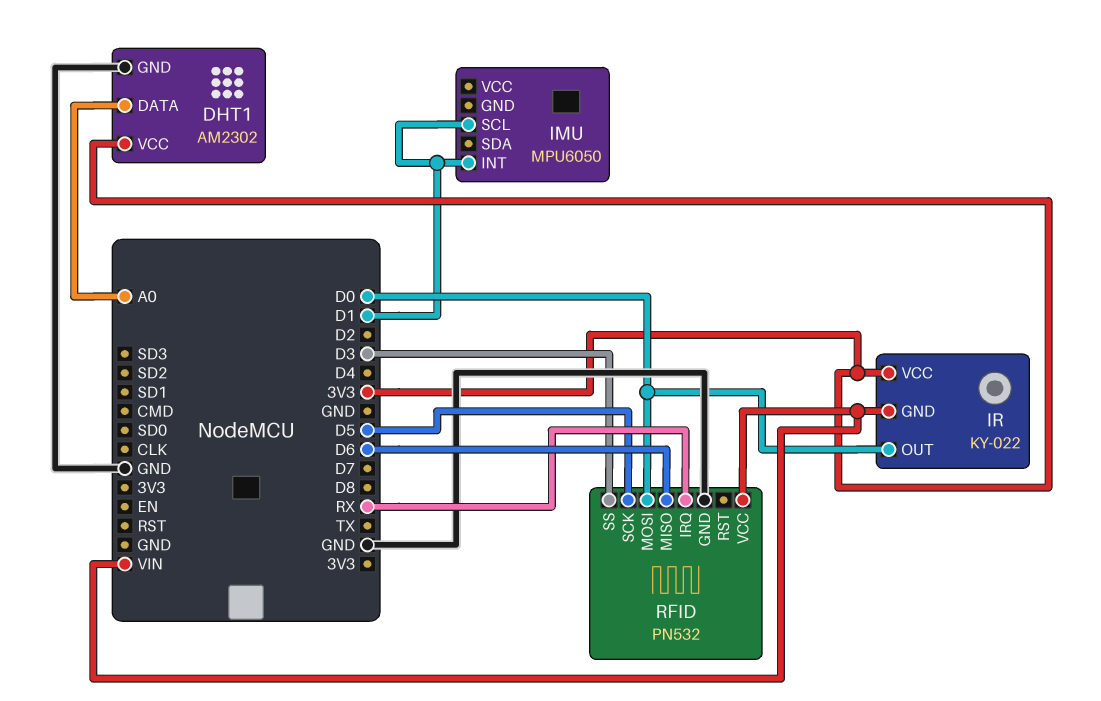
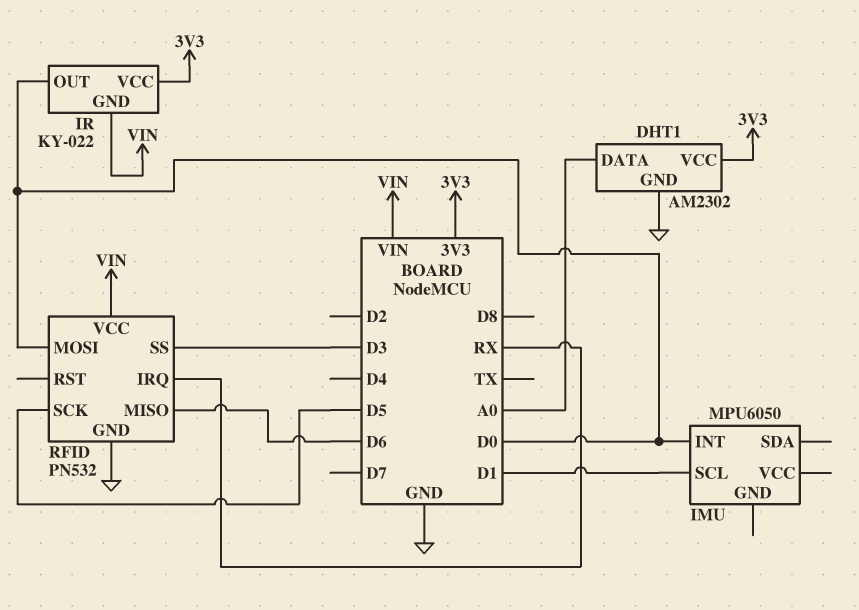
IMU pin INT: D1 -> D0

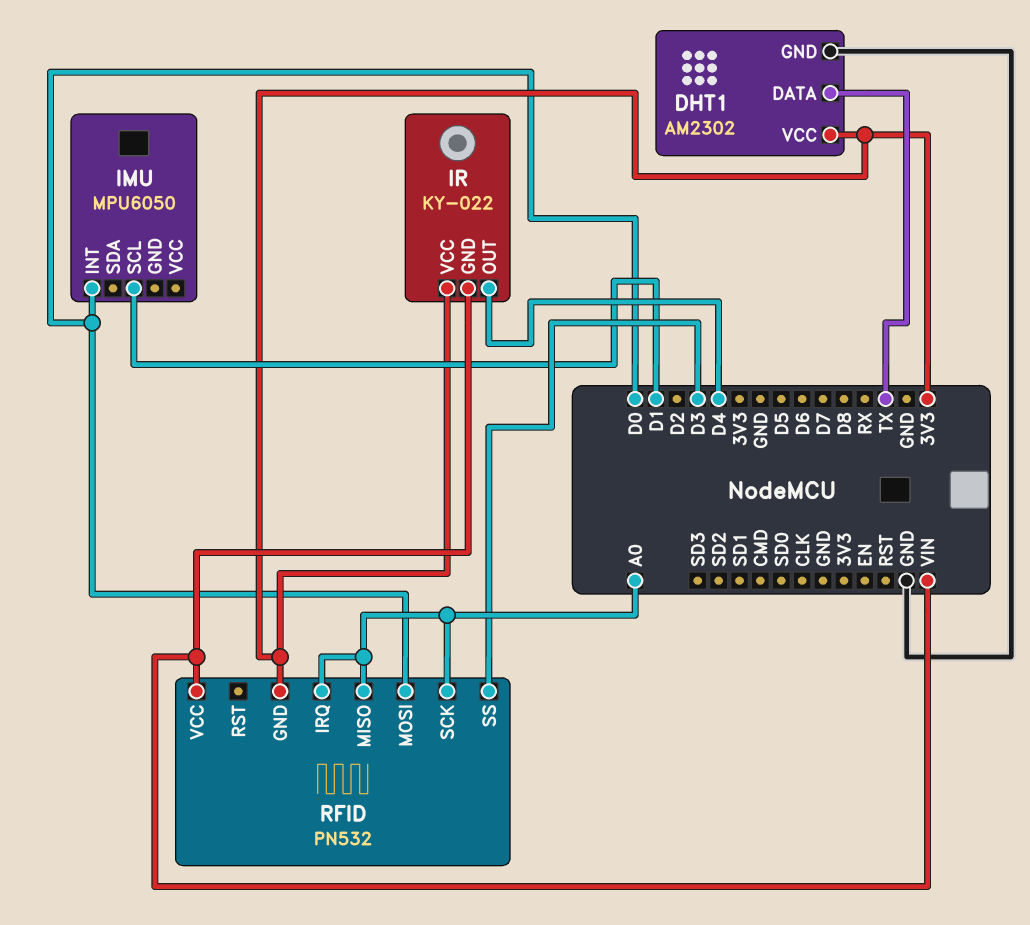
DHT1 pin DATA: A0 -> TX
IR pin OUT: D0 -> D4
RFID pin GND: GND -> 3V3
RFID pin IRQ: RX -> A0
RFID pin MISO: D6 -> A0
RFID pin SCK: D5 -> A0

